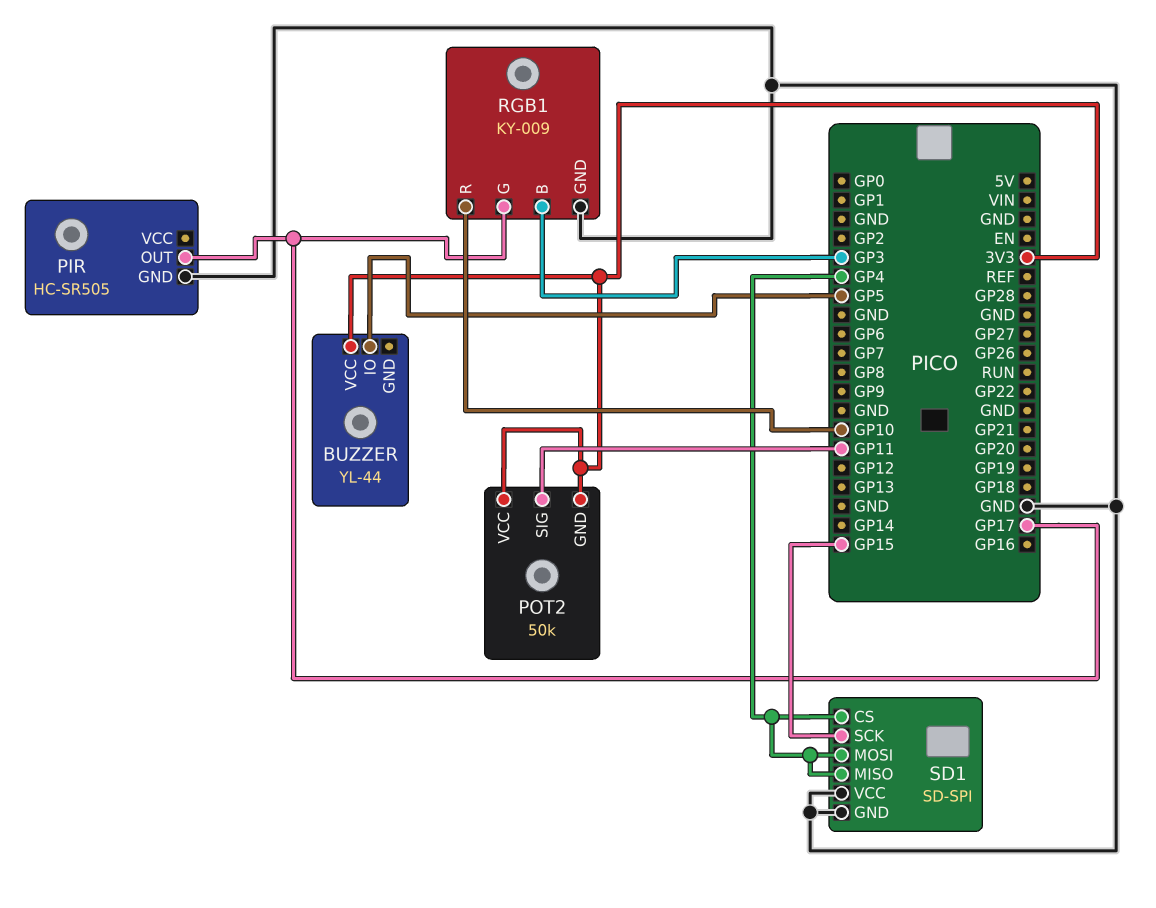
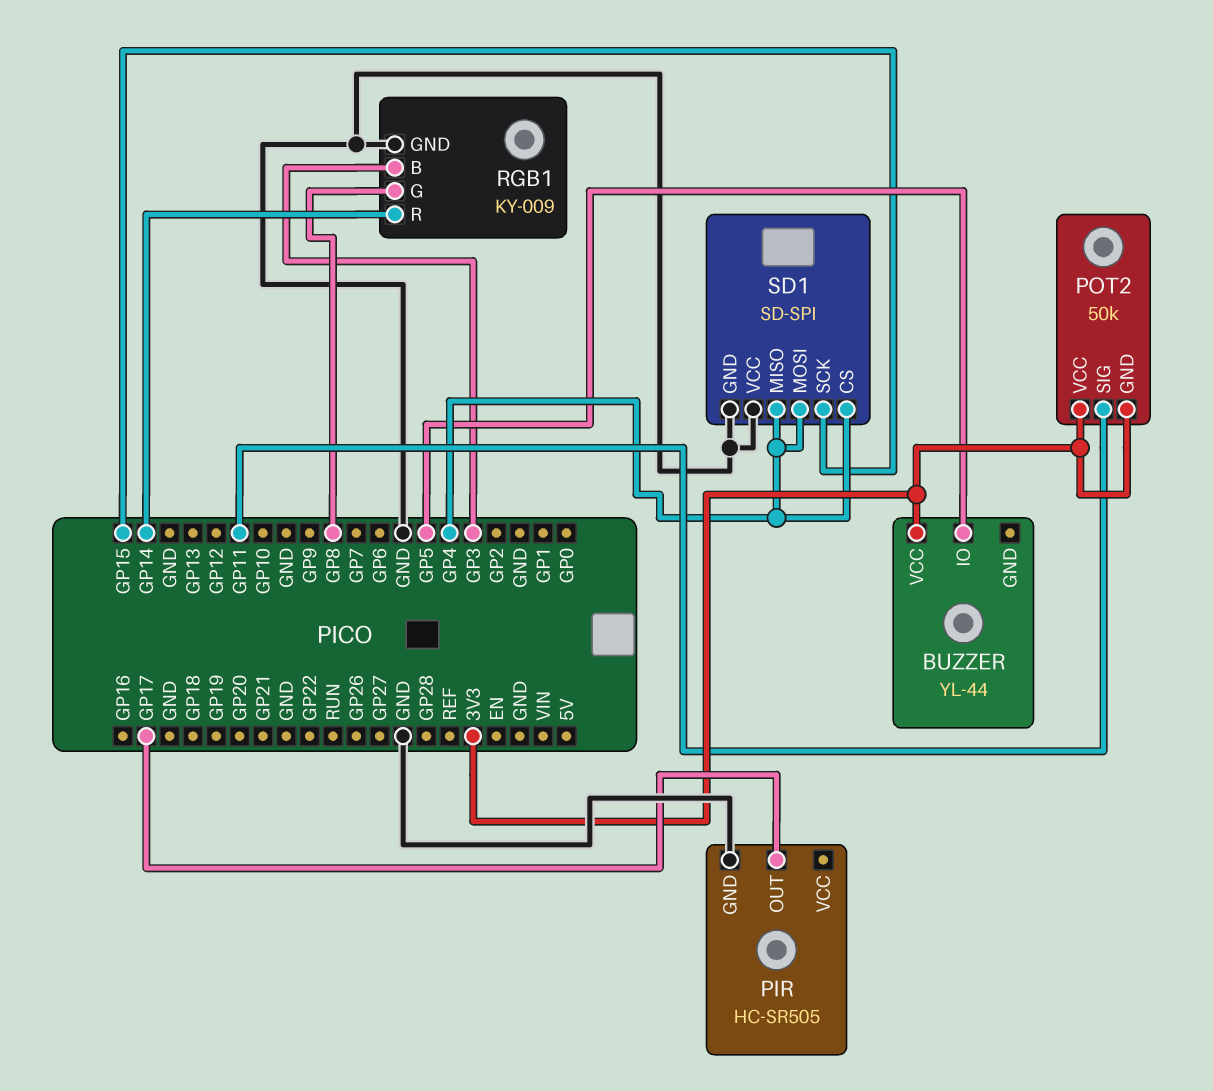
RGB1 pin G: GP17 -> GP8
RGB1 pin R: GP10 -> GP14

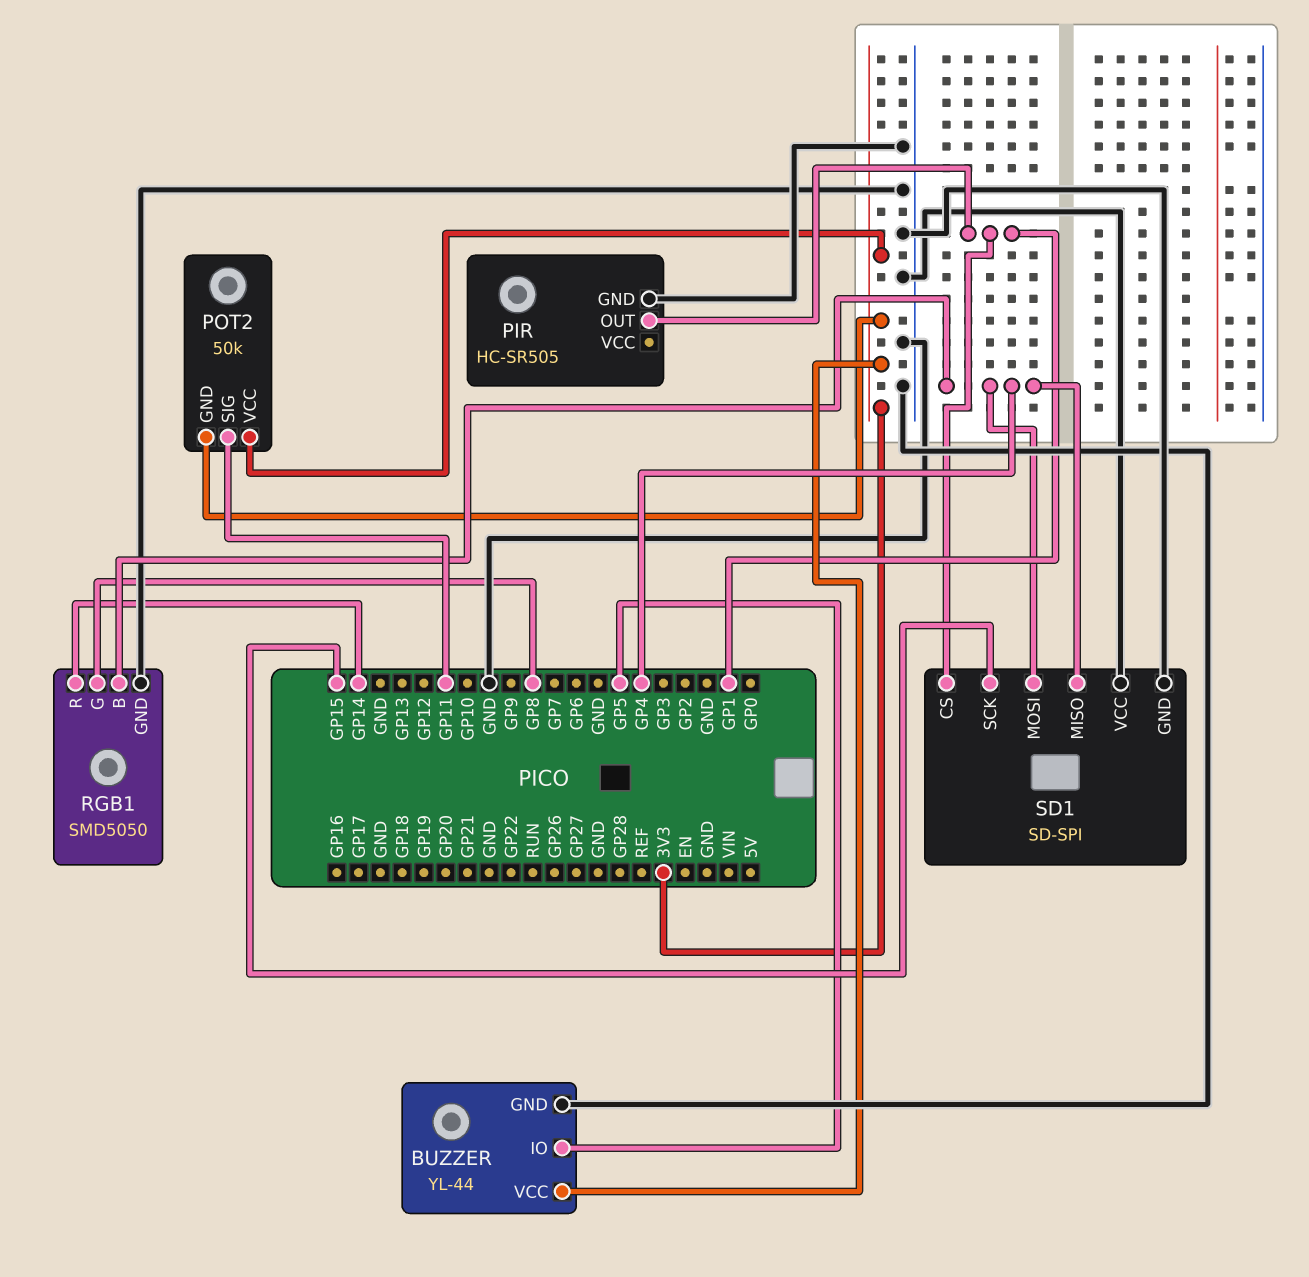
BUZZER pin GND: none -> GND
PIR pin OUT: GP17 -> GP1
RGB1: KY-009 -> SMD5050
RGB1 pin B: GP3 -> GP4
SD1 pin CS: GP4 -> GP1

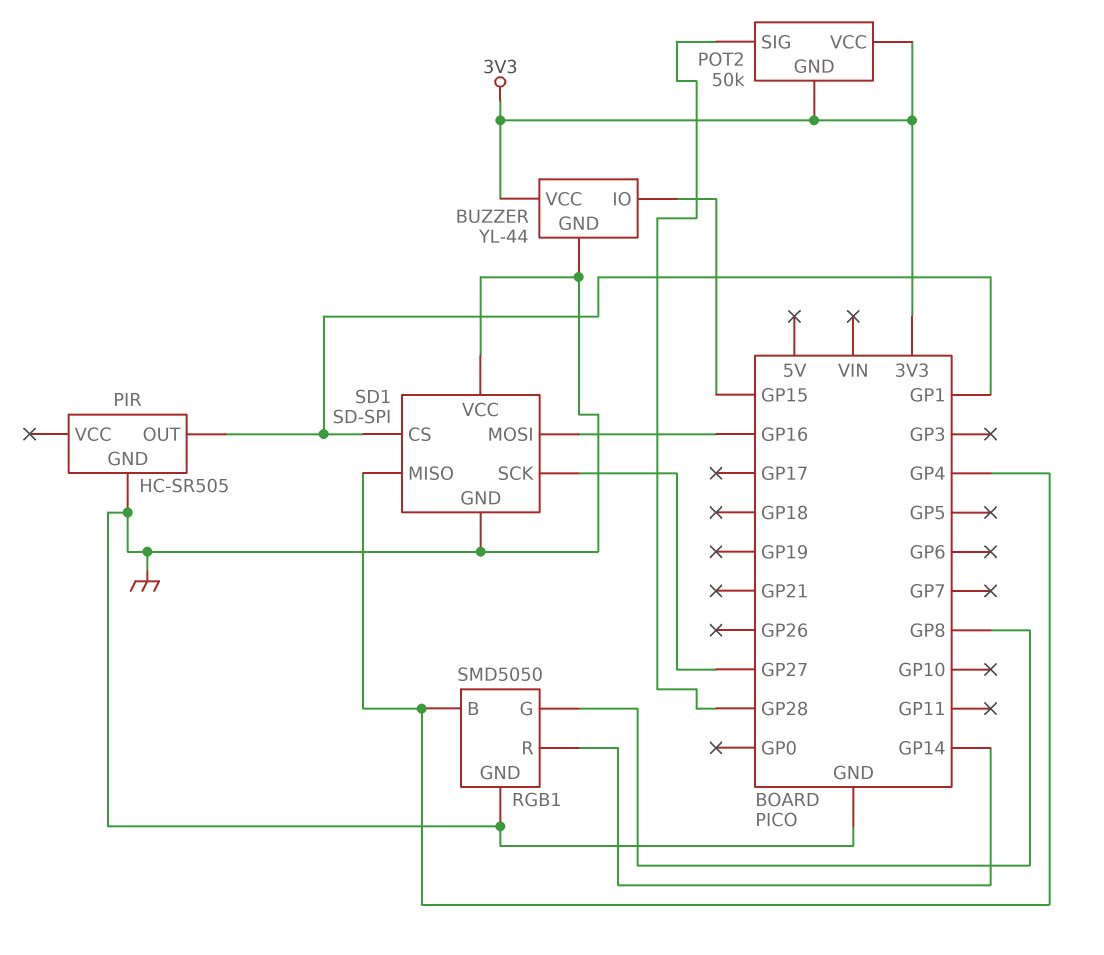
BUZZER pin IO: GP5 -> GP15
POT2 pin SIG: GP11 -> GP28
SD1 pin MOSI: GP4 -> GP16
SD1 pin SCK: GP15 -> GP27

